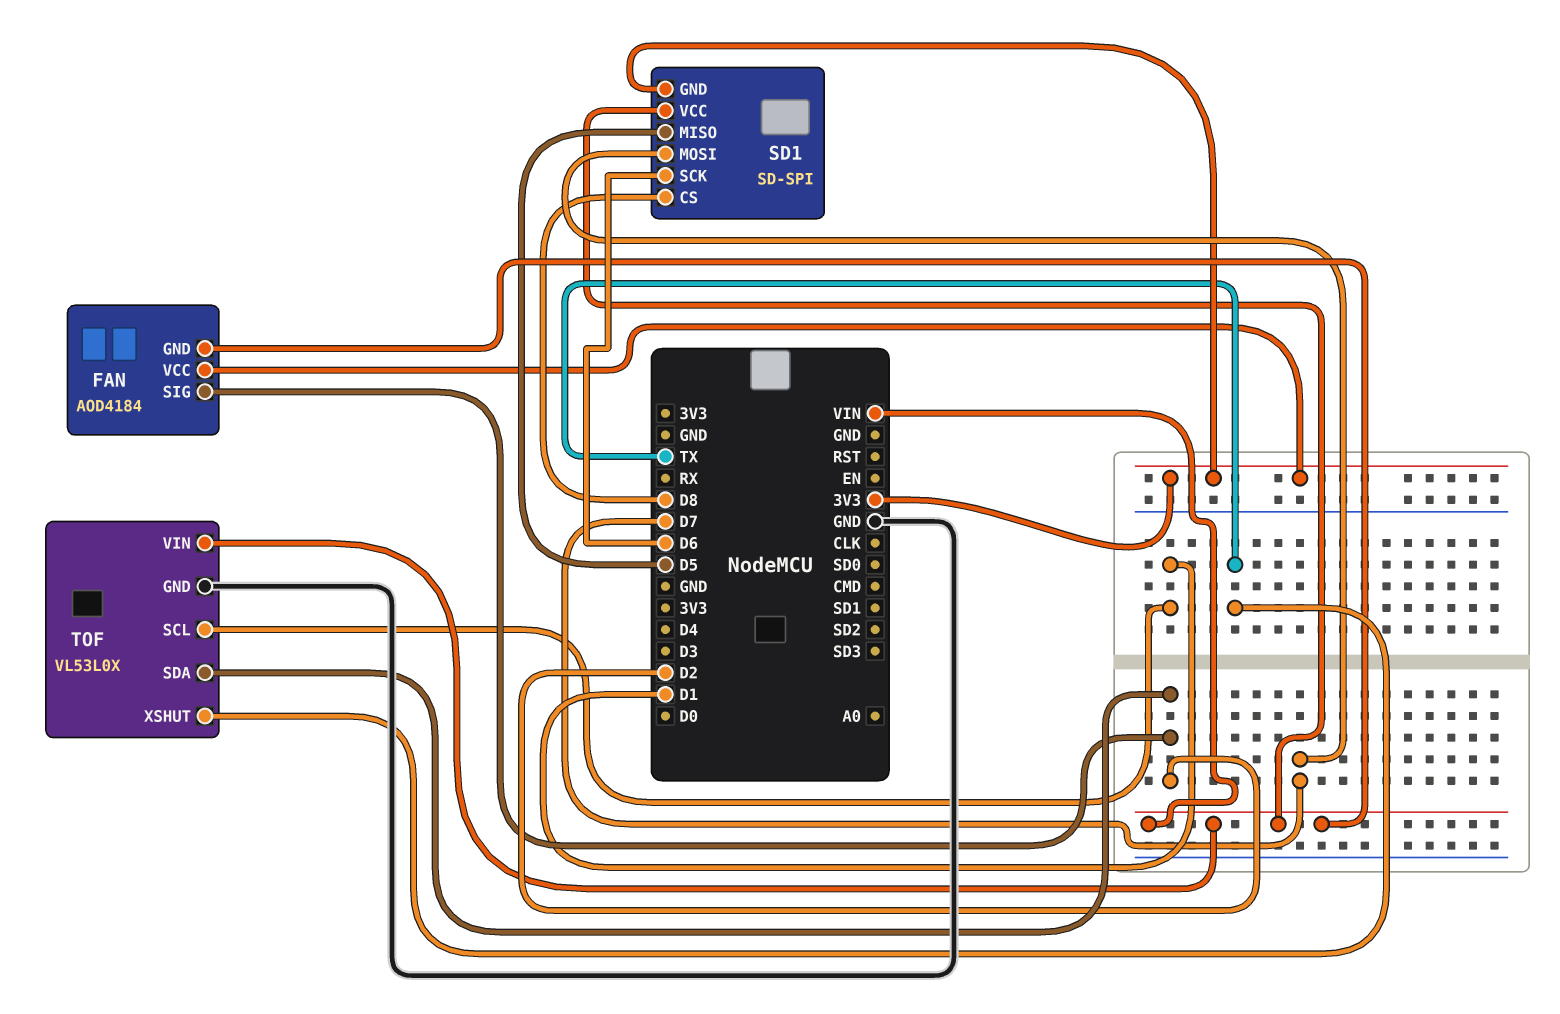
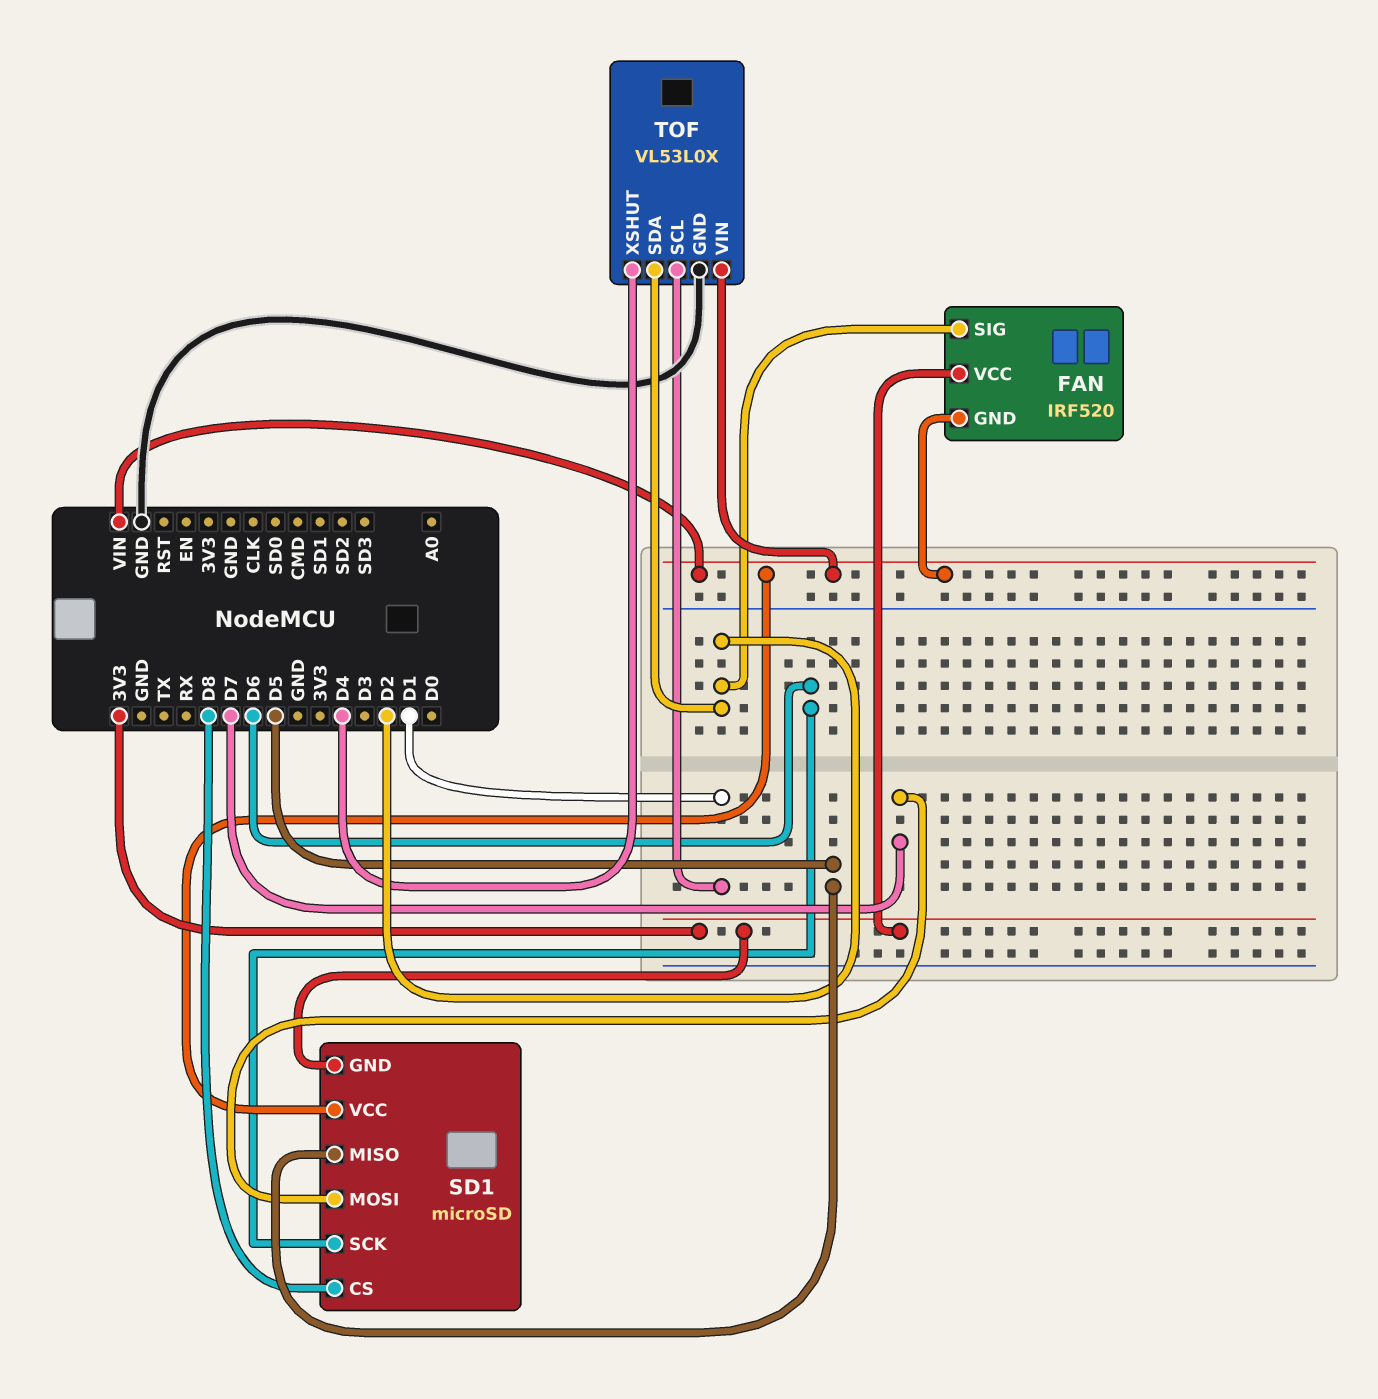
FAN: AOD4184 -> IRF520
SD1: SD-SPI -> microSD
TOF pin XSHUT: TX -> D4

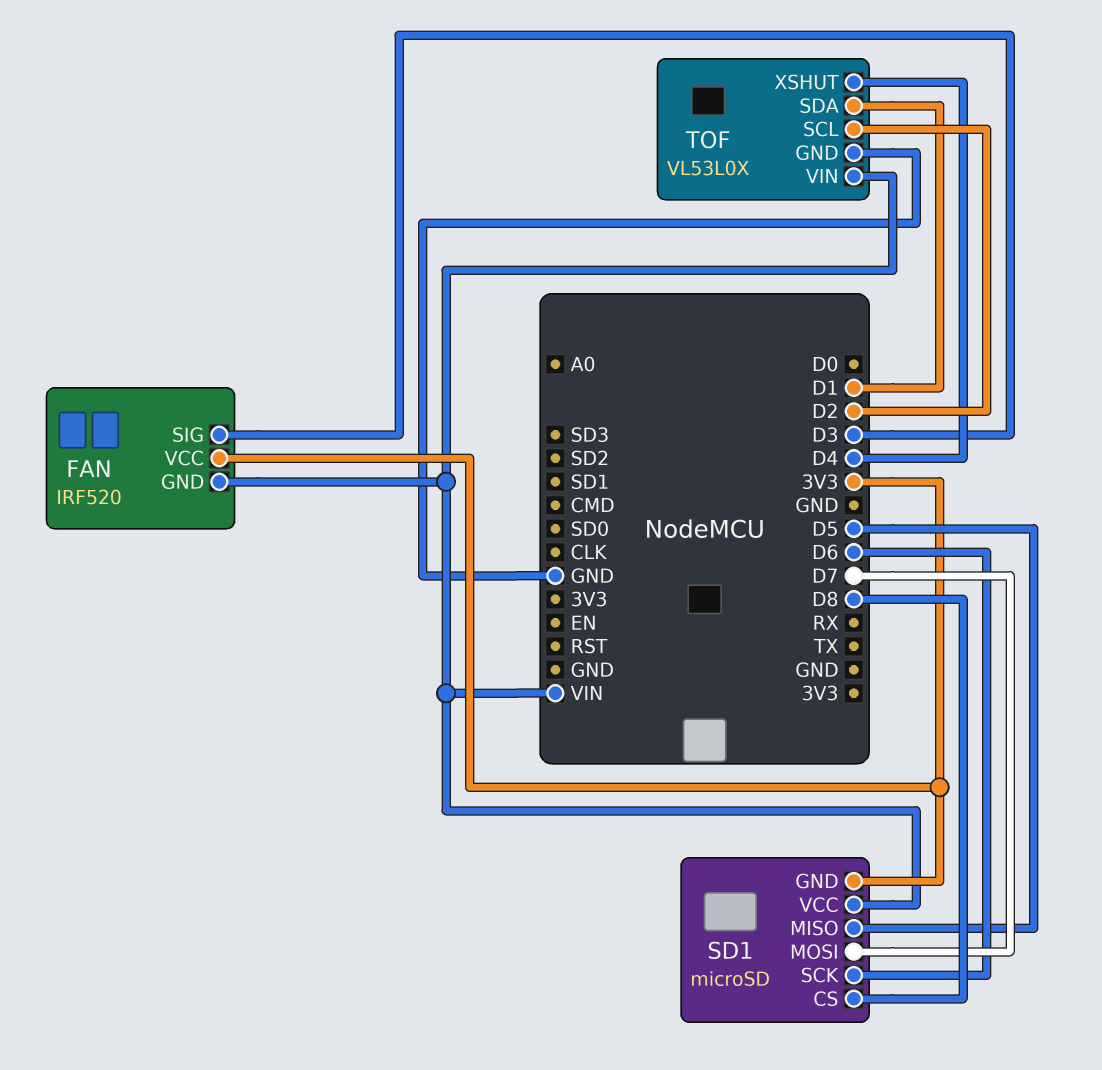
FAN pin SIG: D2 -> D3
TOF pin SCL: D1 -> D2
TOF pin SDA: D2 -> D1

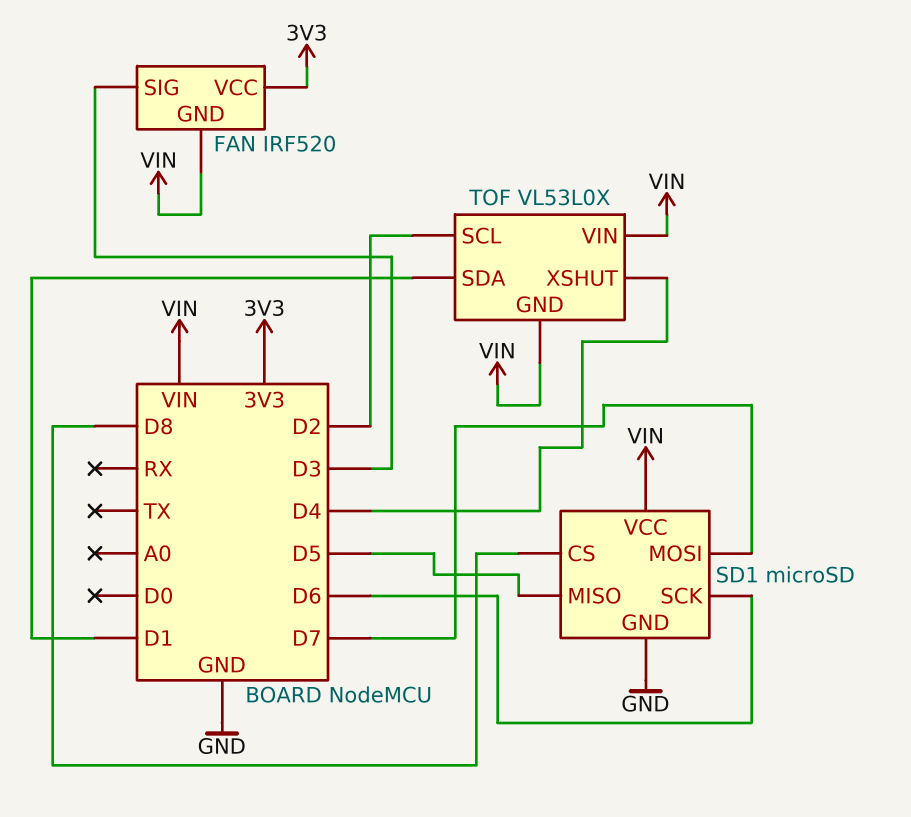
SD1 pin GND: 3V3 -> GND
TOF pin GND: GND -> VIN

